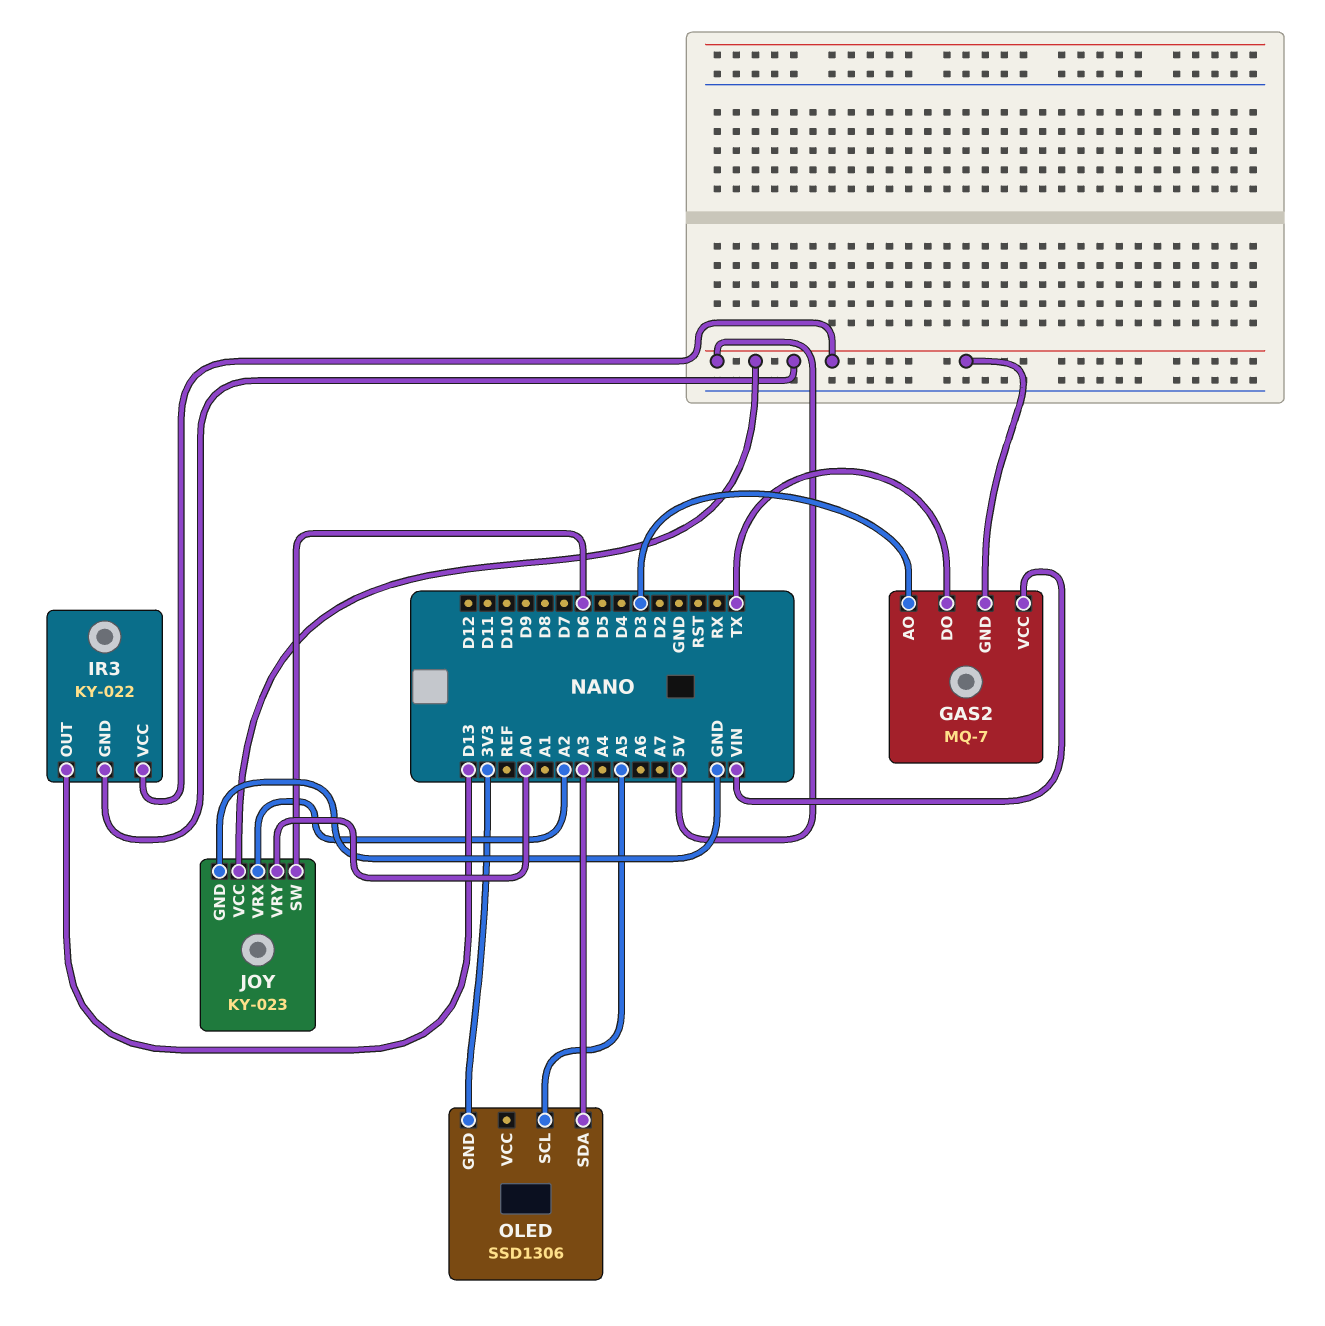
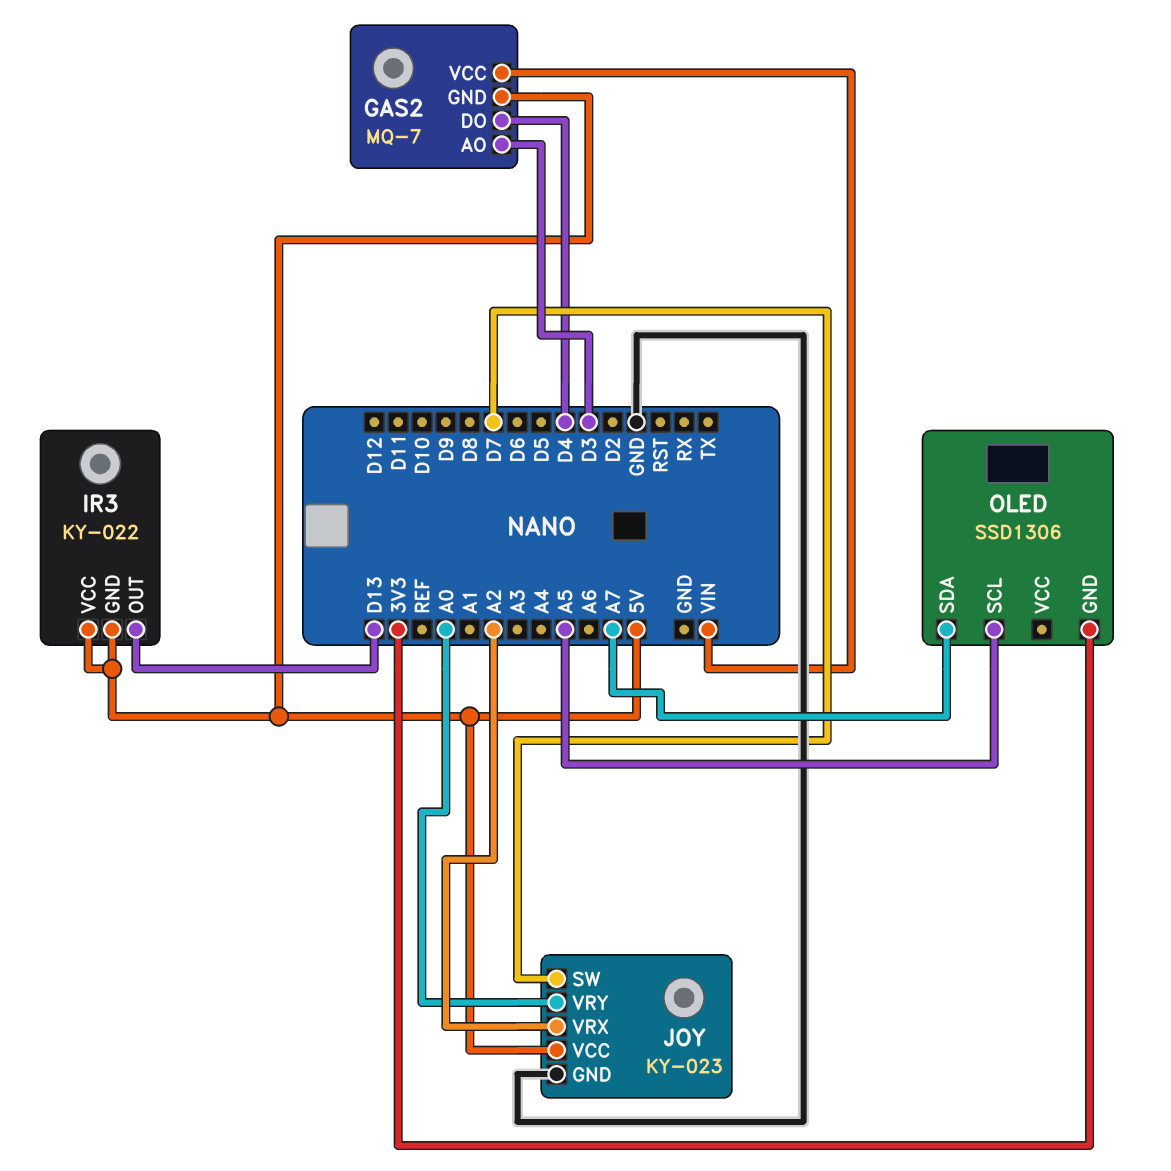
GAS2 pin DO: TX -> D4
JOY pin SW: D6 -> D7
OLED pin SDA: A3 -> A7

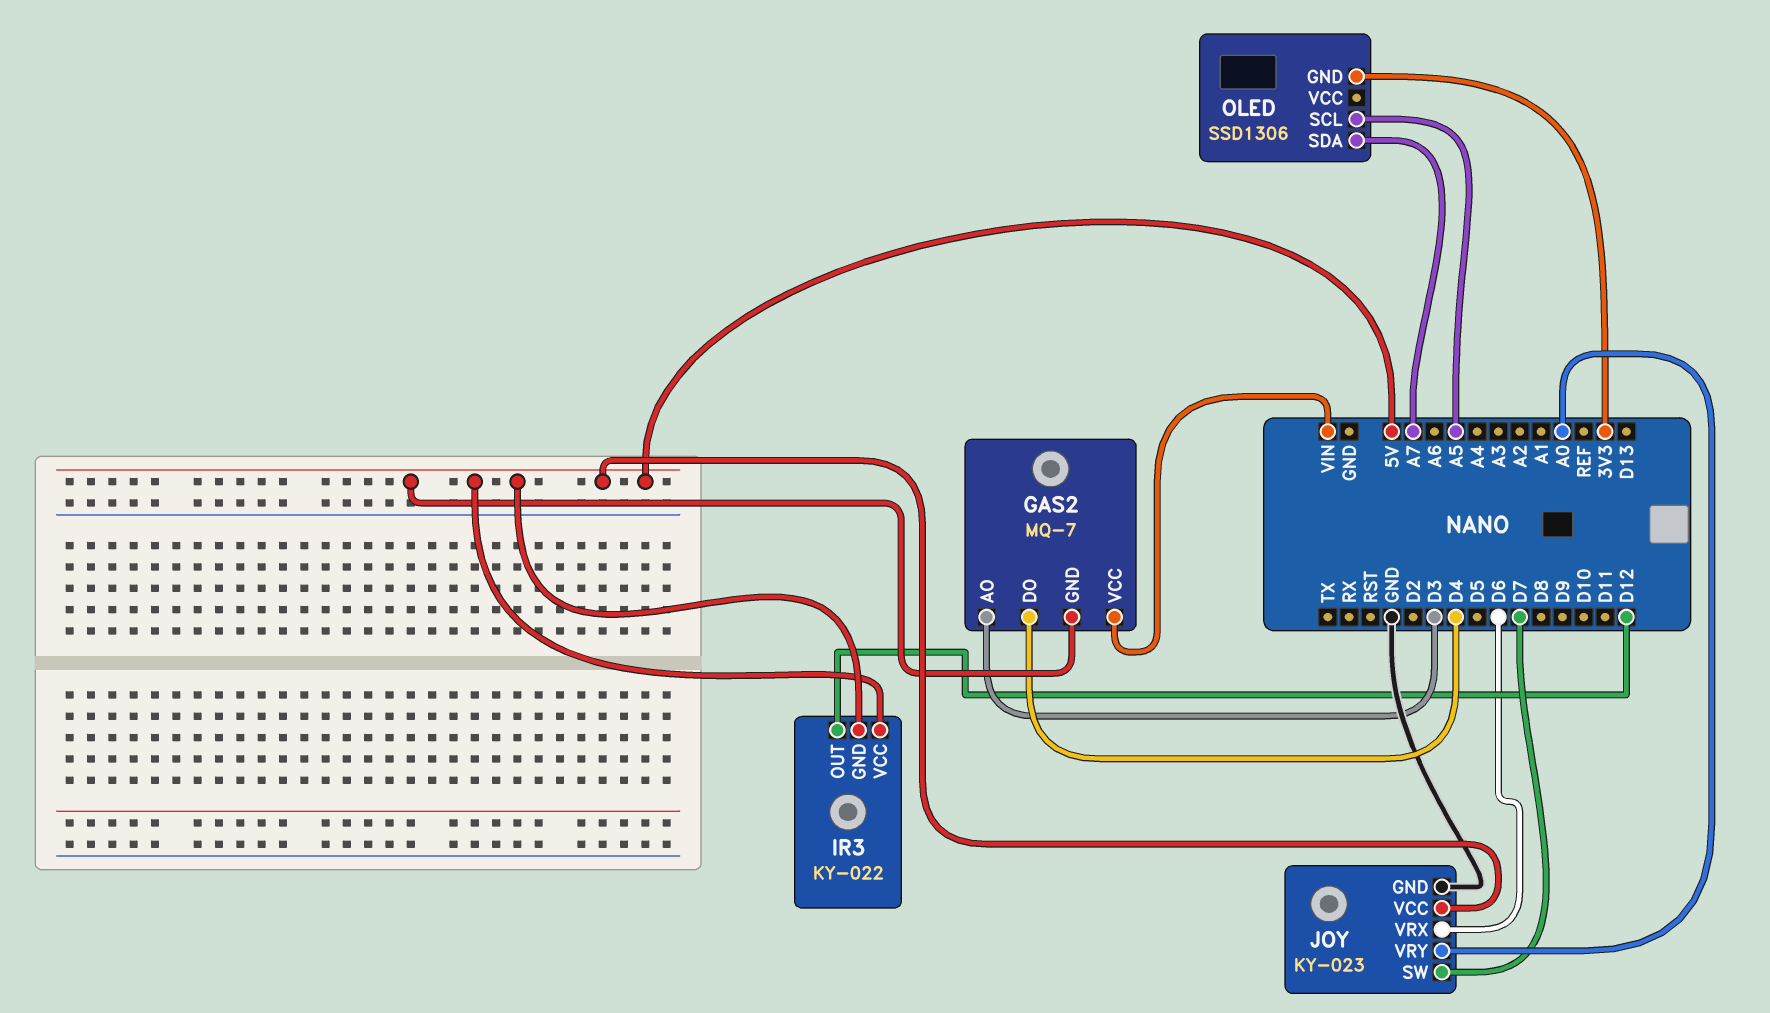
IR3 pin OUT: D13 -> D12
JOY pin VRX: A2 -> D6

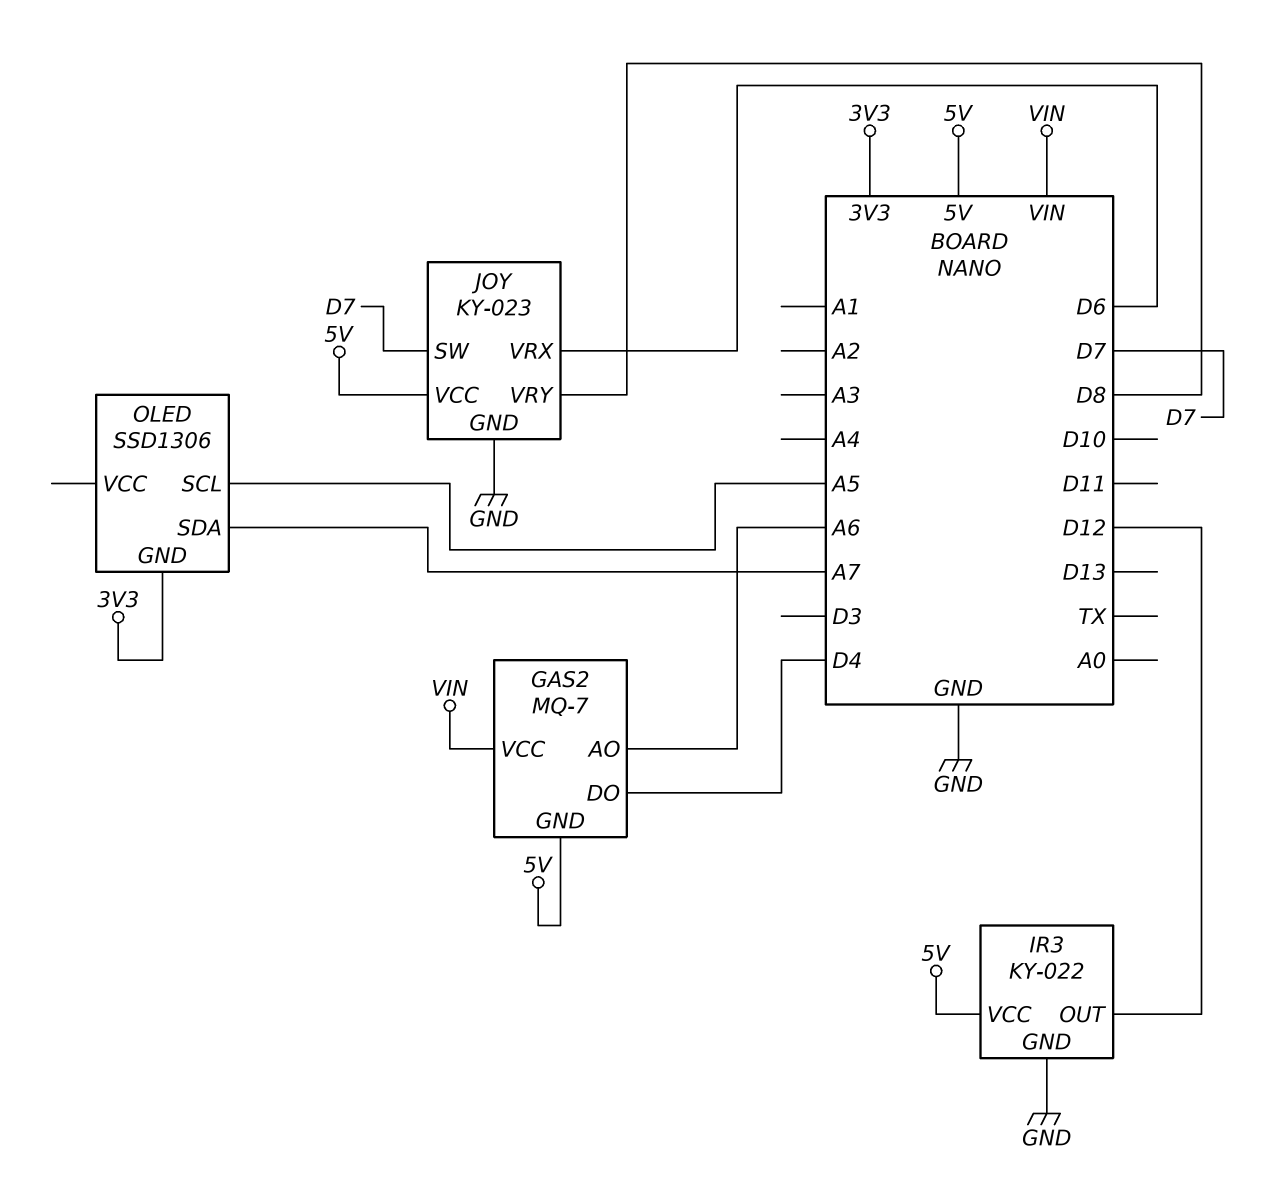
GAS2 pin AO: D3 -> A6
IR3 pin GND: 5V -> GND
JOY pin VRY: A0 -> D8

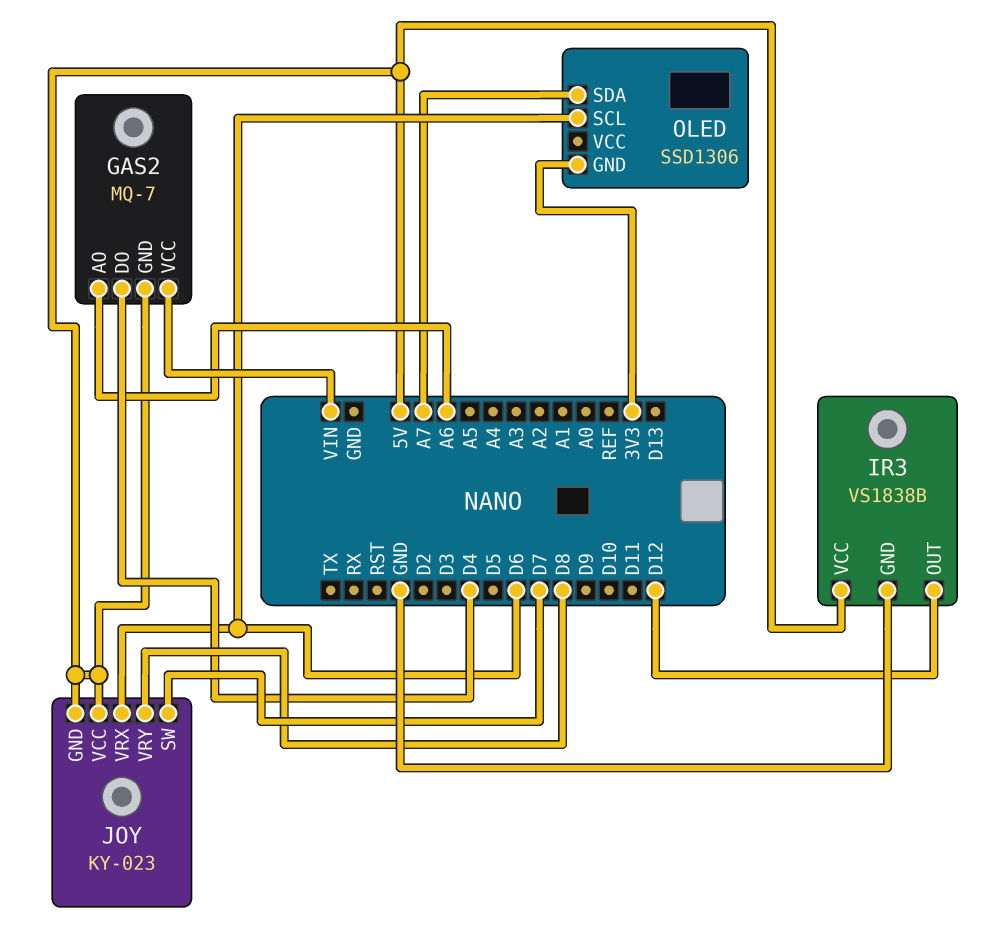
IR3: KY-022 -> VS1838B
JOY pin GND: GND -> 5V
OLED pin SCL: A5 -> D6

